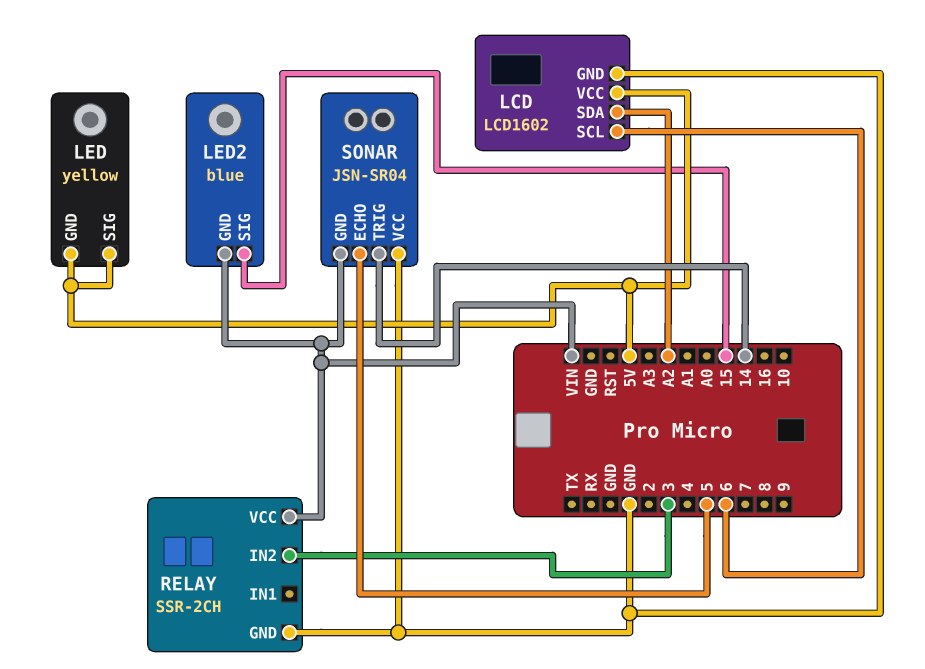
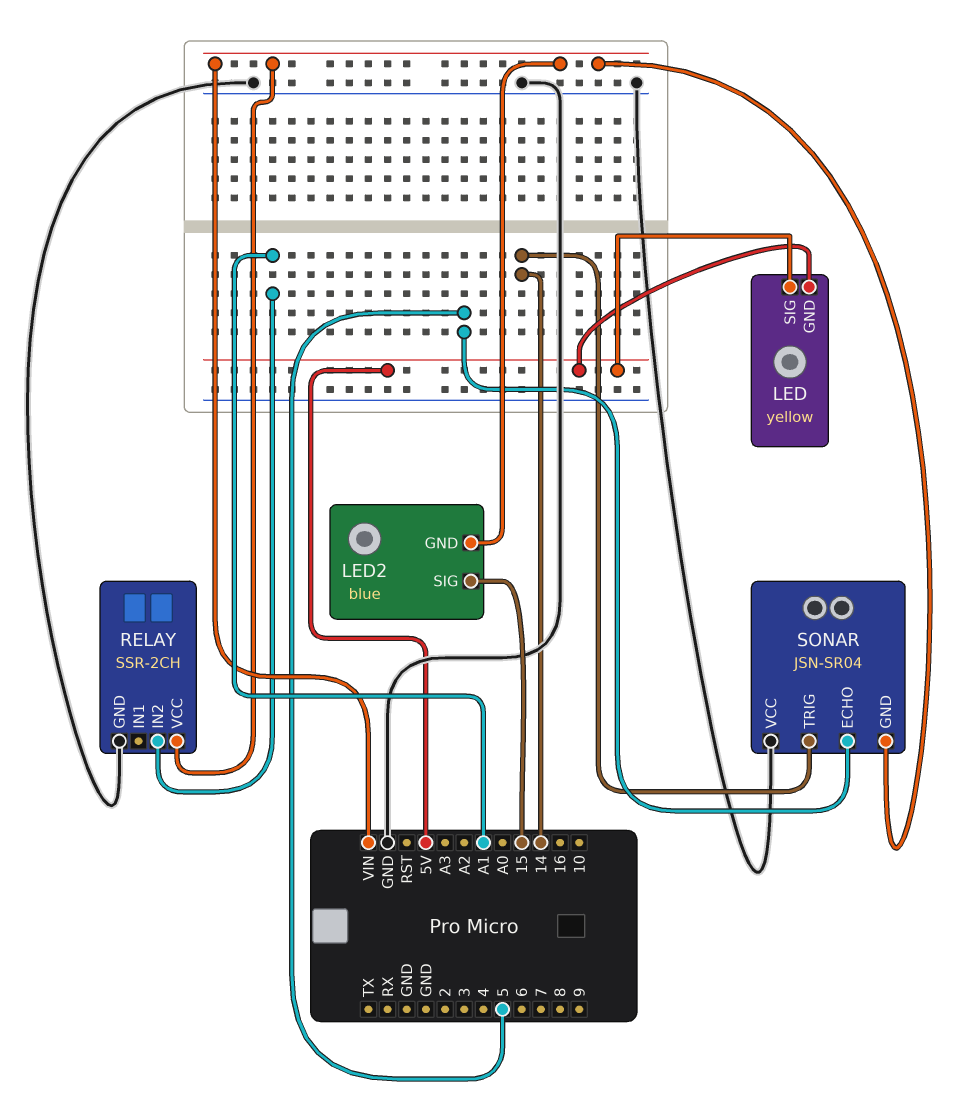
LCD: LCD1602 -> none
LCD pin GND: GND -> none
LCD pin SCL: 6 -> none
LCD pin SDA: A2 -> none
LCD pin VCC: 5V -> none
RELAY pin IN2: 3 -> A1

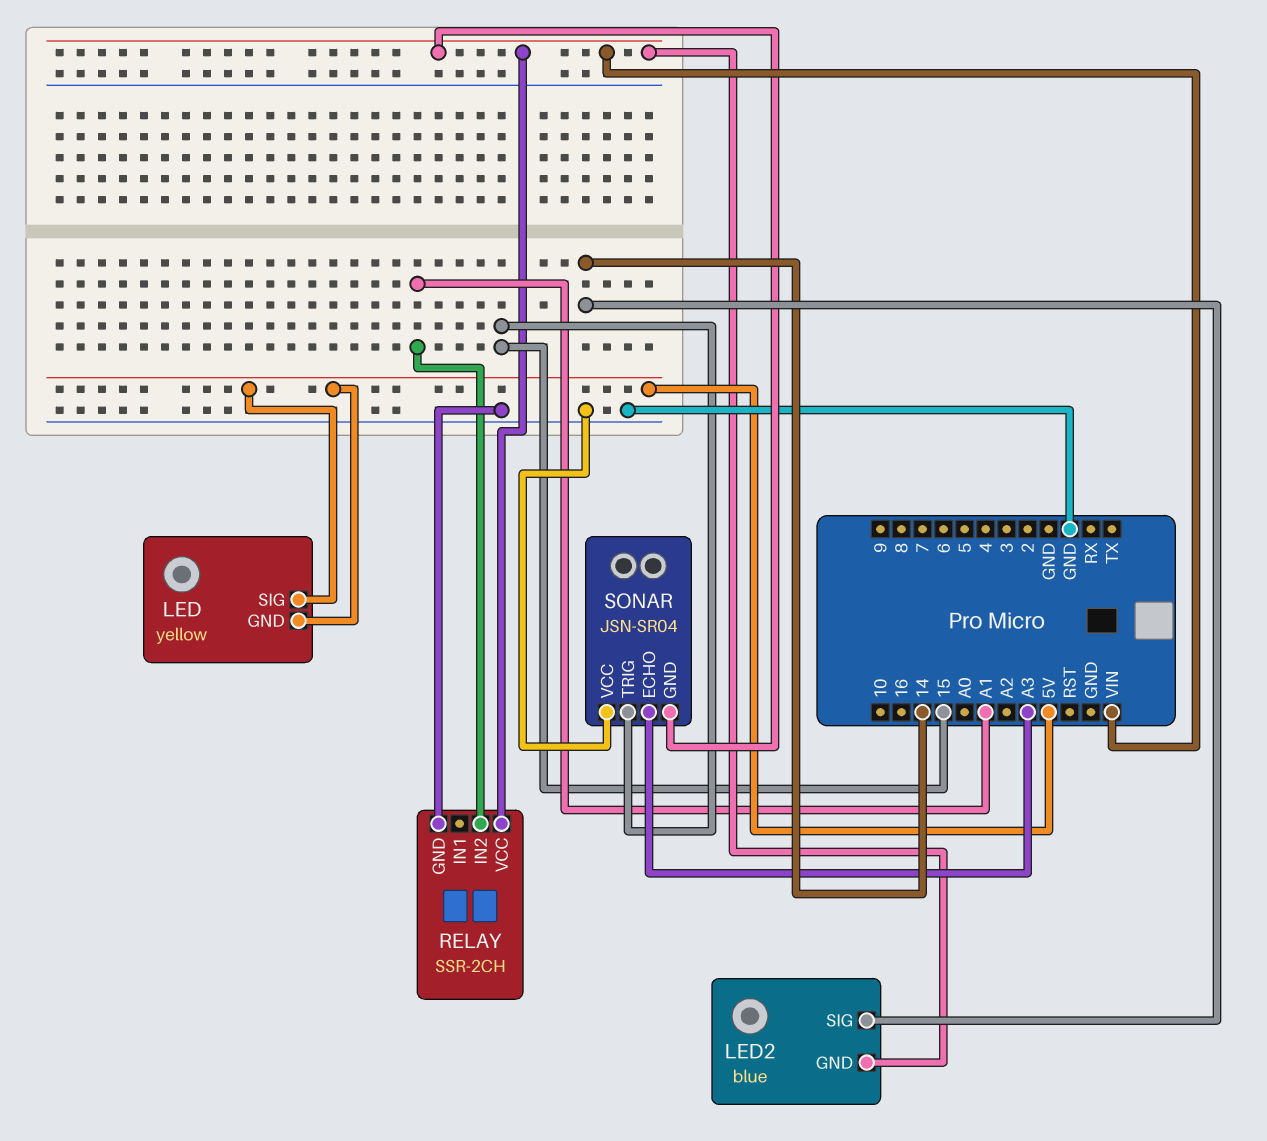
LED2 pin SIG: 15 -> 14
SONAR pin ECHO: 5 -> A3
SONAR pin TRIG: 14 -> 15

